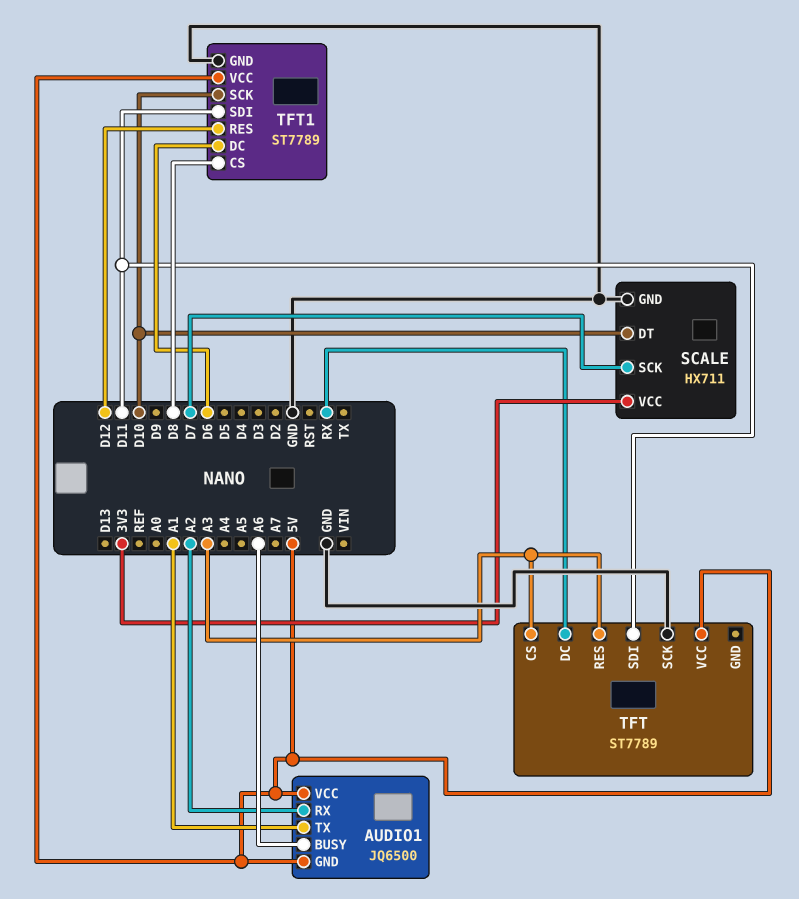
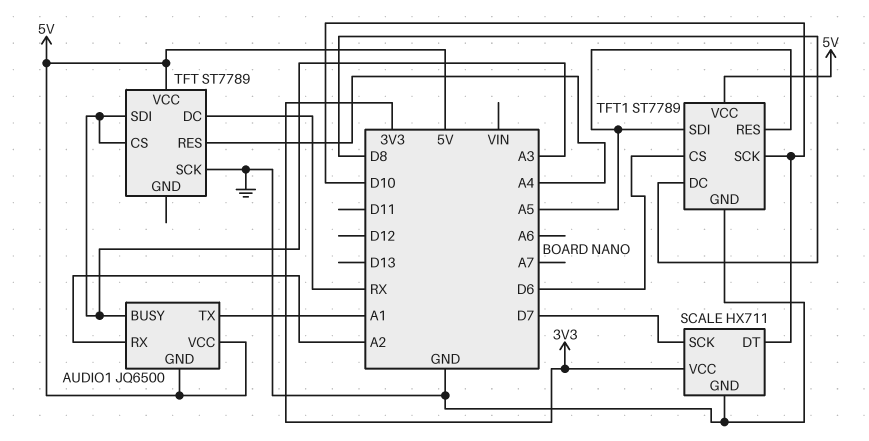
AUDIO1 pin BUSY: A6 -> A3
TFT pin RES: A3 -> A4
TFT pin SDI: D11 -> A3
TFT1 pin CS: D8 -> D6
TFT1 pin DC: D6 -> D8
TFT1 pin RES: D12 -> A5
TFT1 pin SDI: D11 -> A5

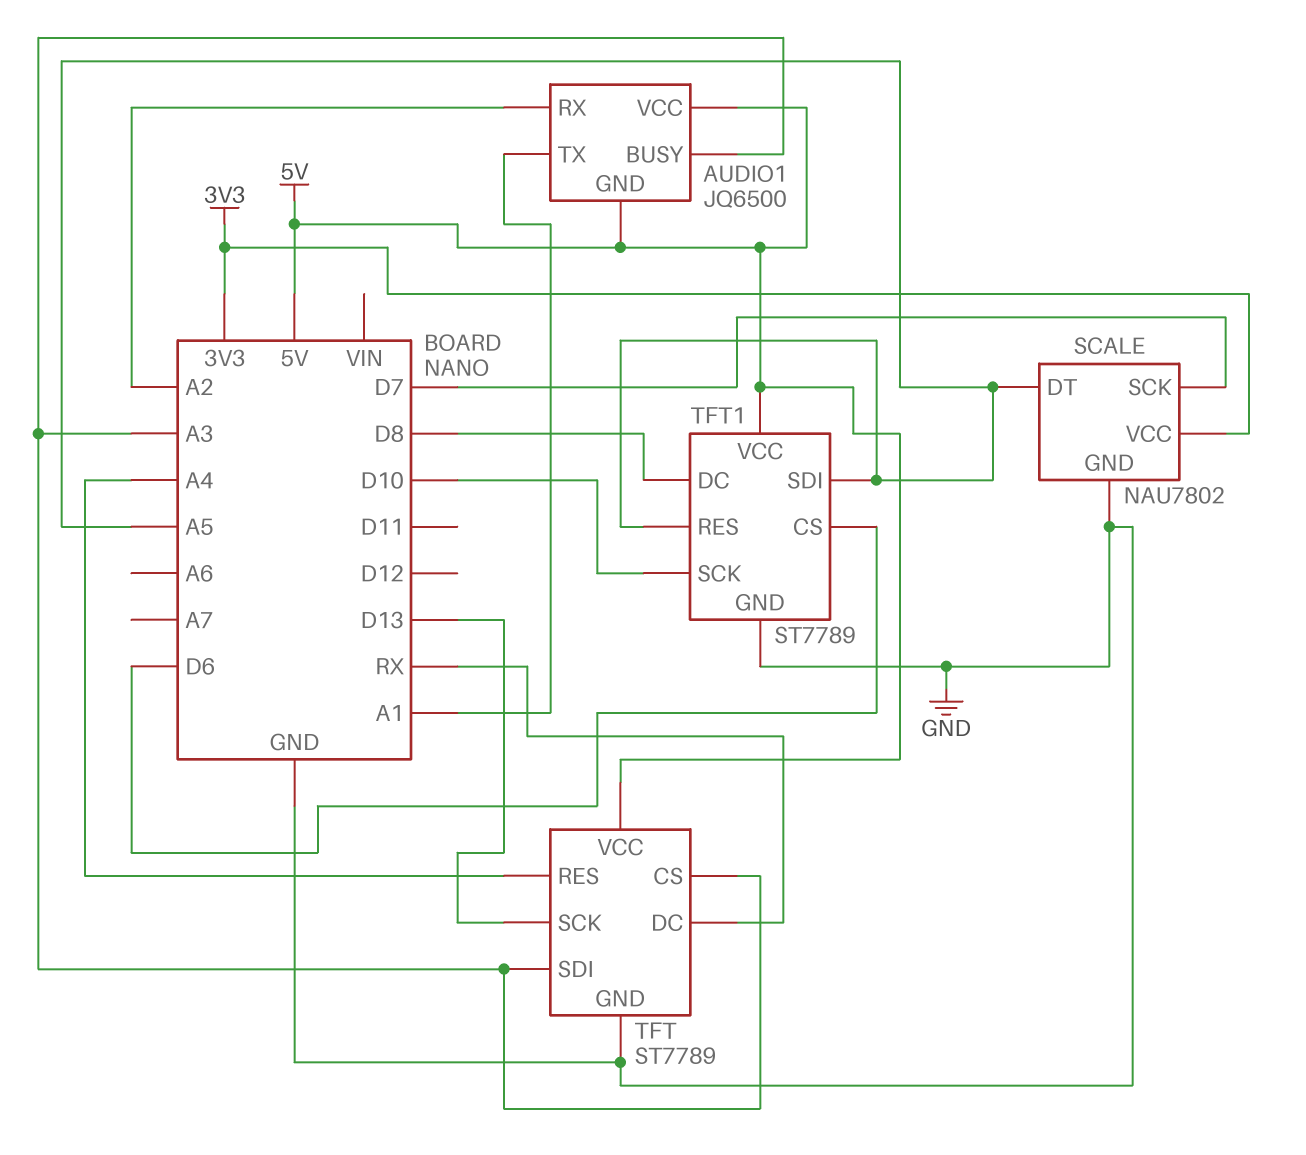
SCALE: HX711 -> NAU7802
SCALE pin DT: D10 -> A5
TFT pin GND: none -> GND
TFT pin SCK: GND -> D13

